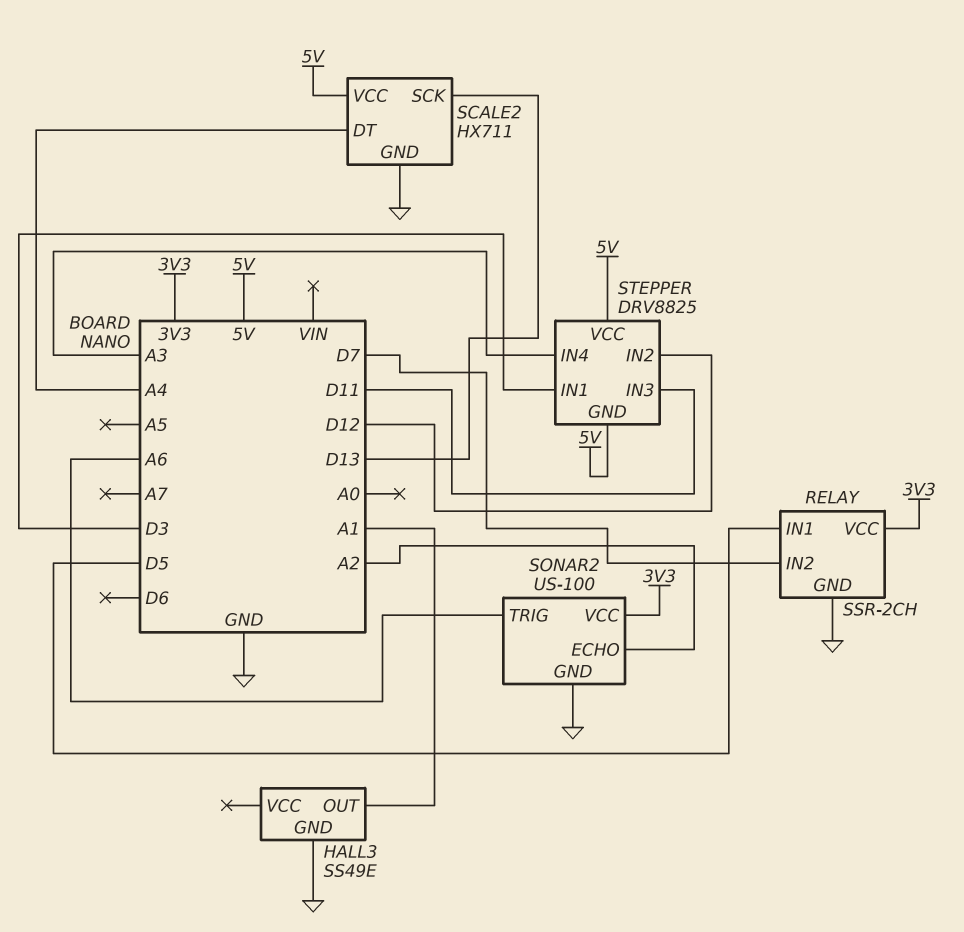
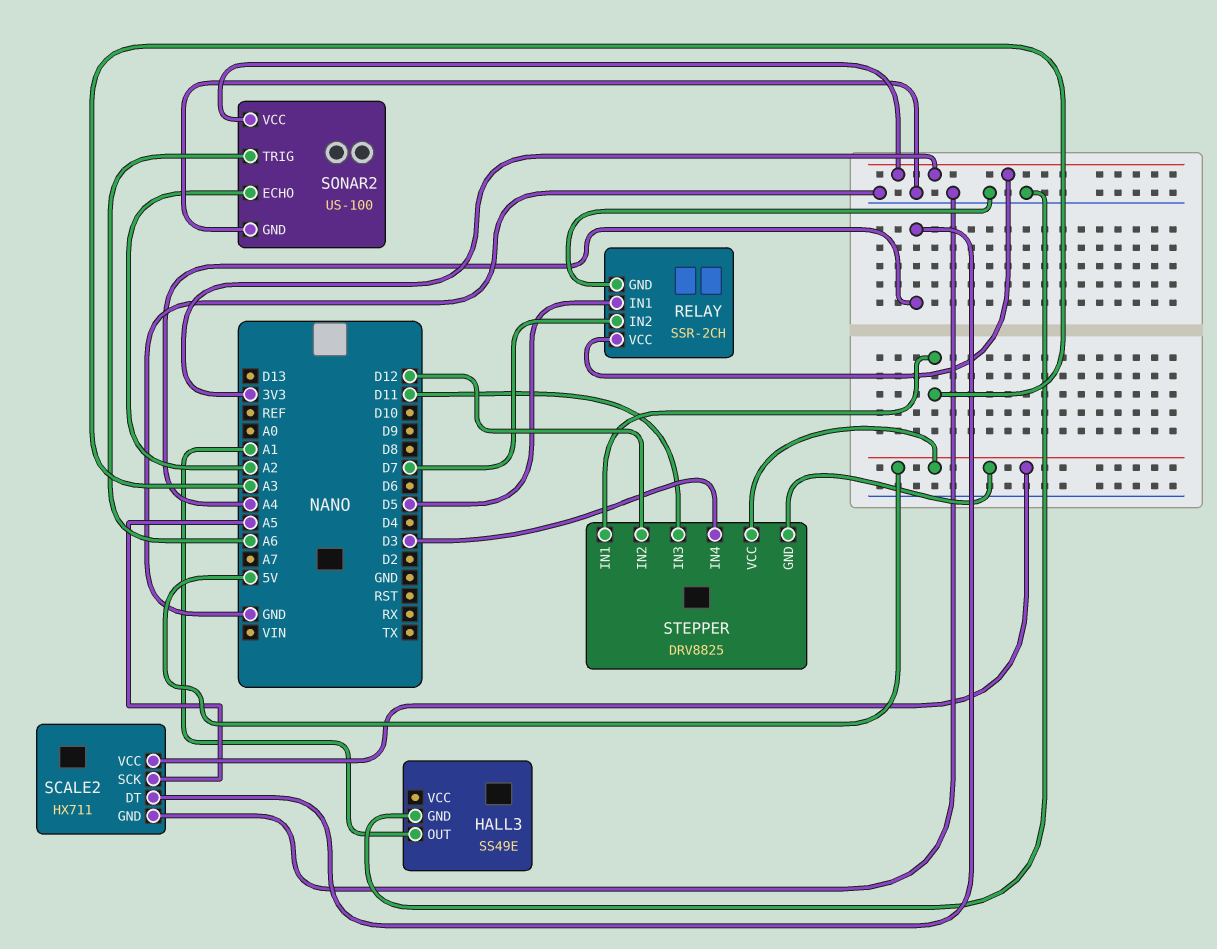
SCALE2 pin SCK: D13 -> A5
STEPPER pin IN1: D3 -> A3
STEPPER pin IN4: A3 -> D3

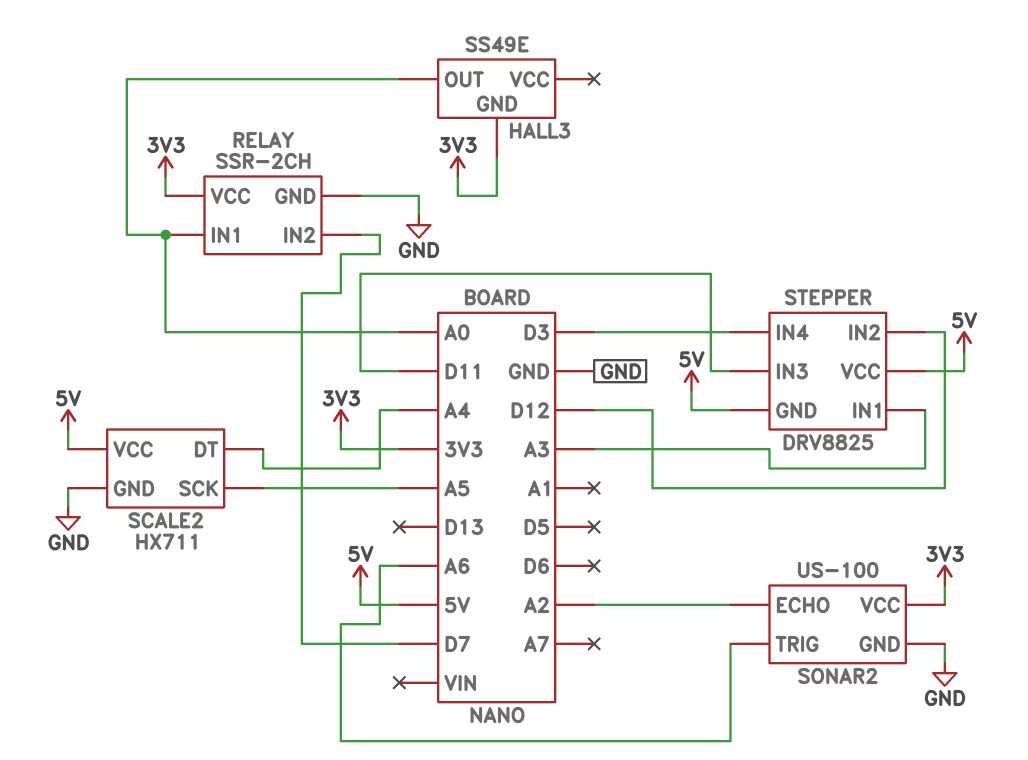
HALL3 pin GND: GND -> 3V3
HALL3 pin OUT: A1 -> A0
RELAY pin IN1: D5 -> A0

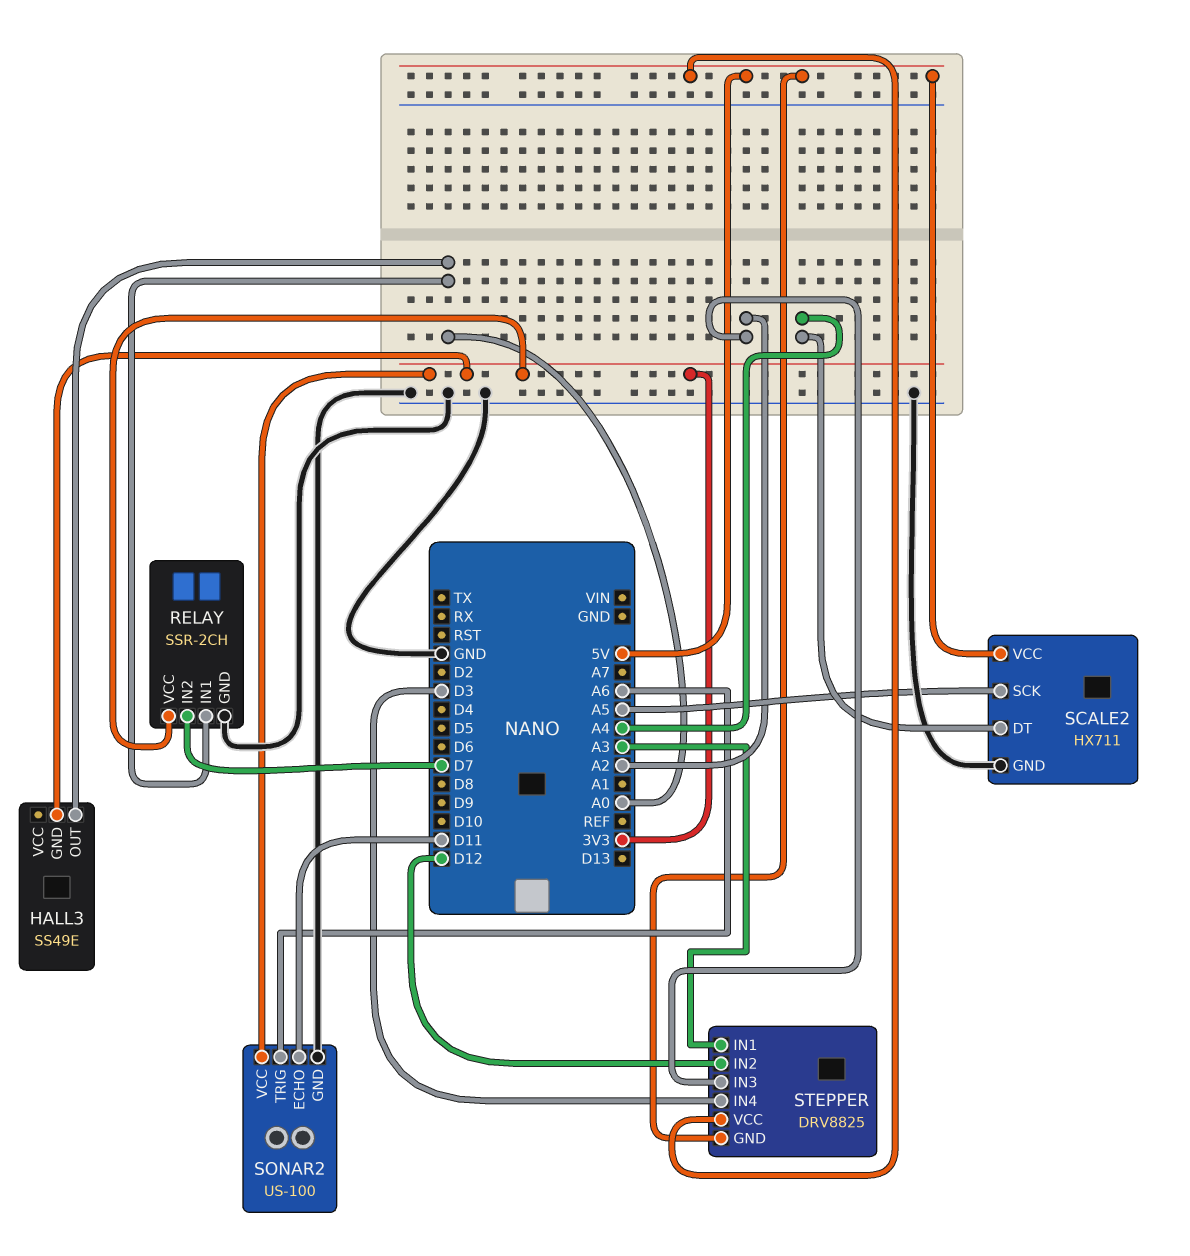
SONAR2 pin ECHO: A2 -> D11
STEPPER pin IN3: D11 -> A2

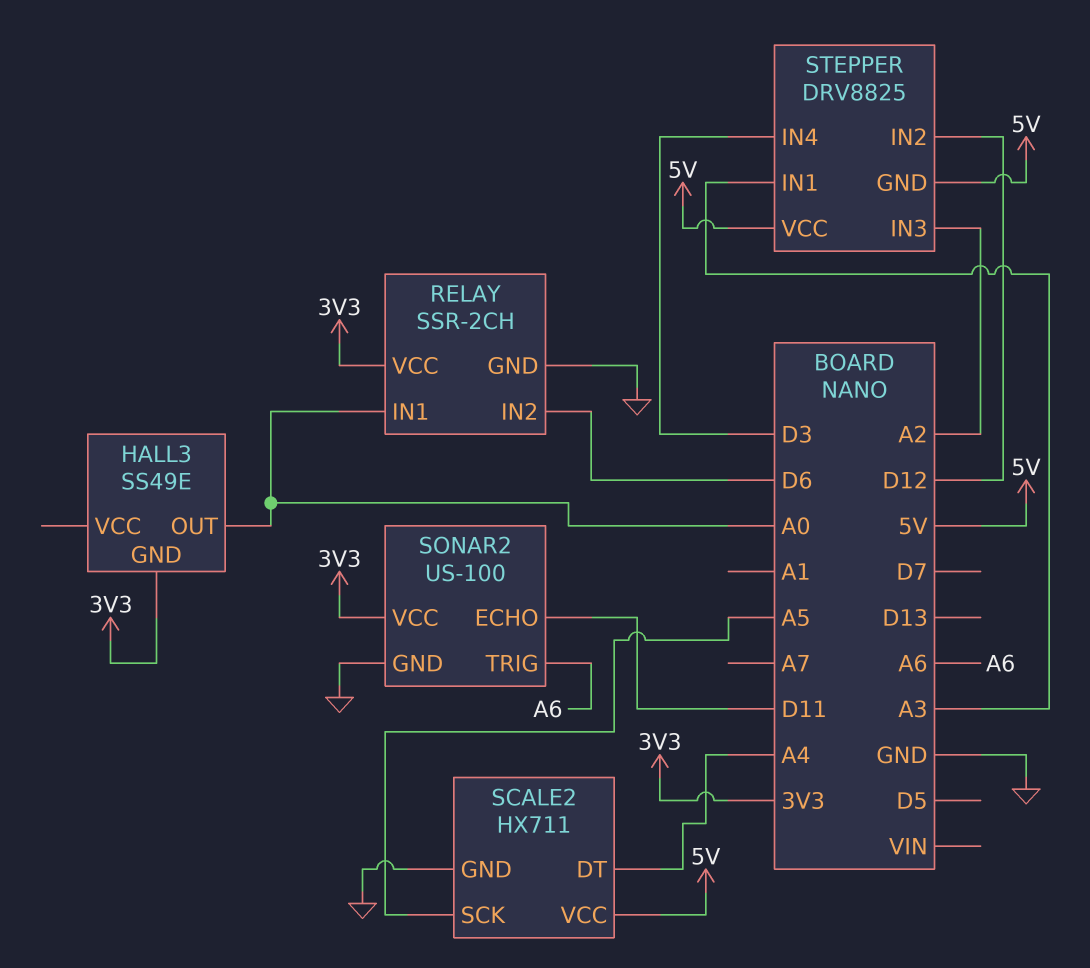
RELAY pin IN2: D7 -> D6

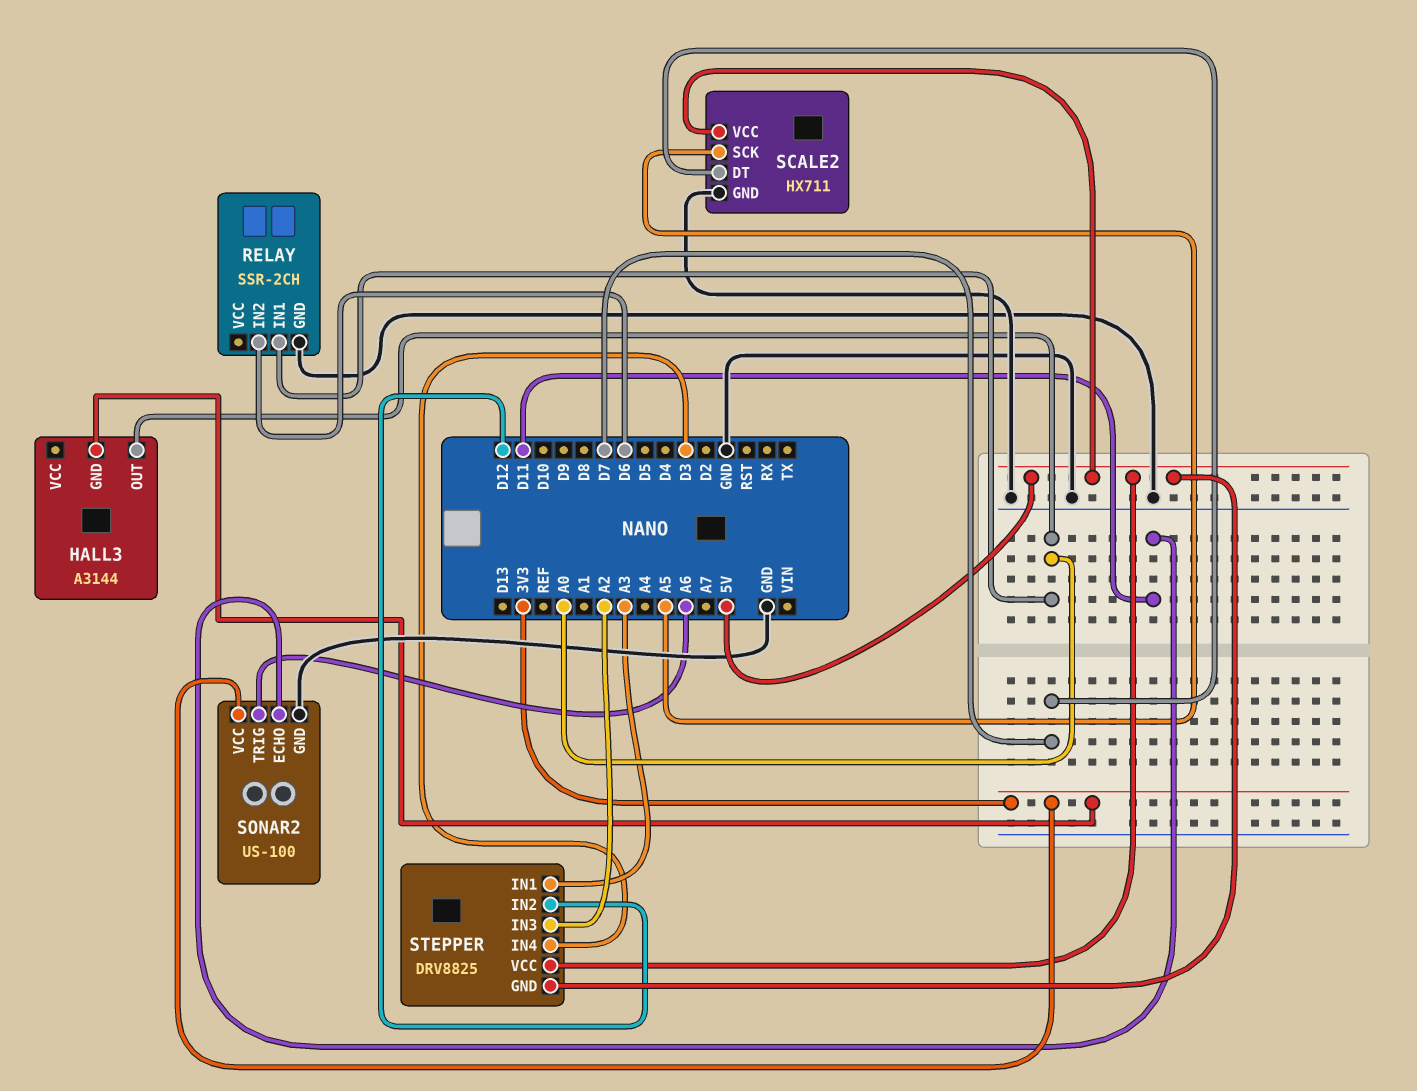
HALL3: SS49E -> A3144
RELAY pin VCC: 3V3 -> none
SCALE2 pin DT: A4 -> D7

